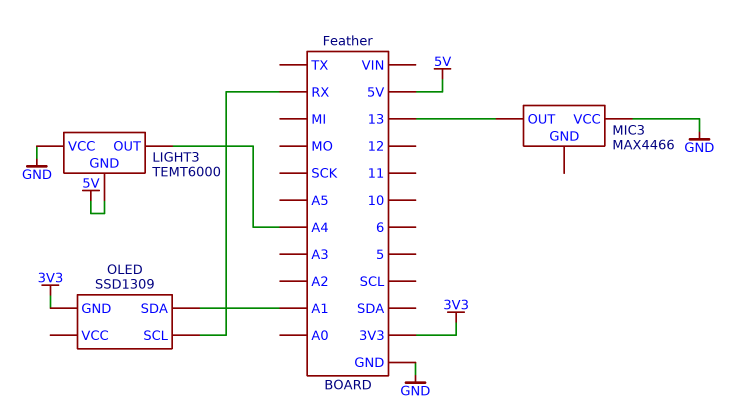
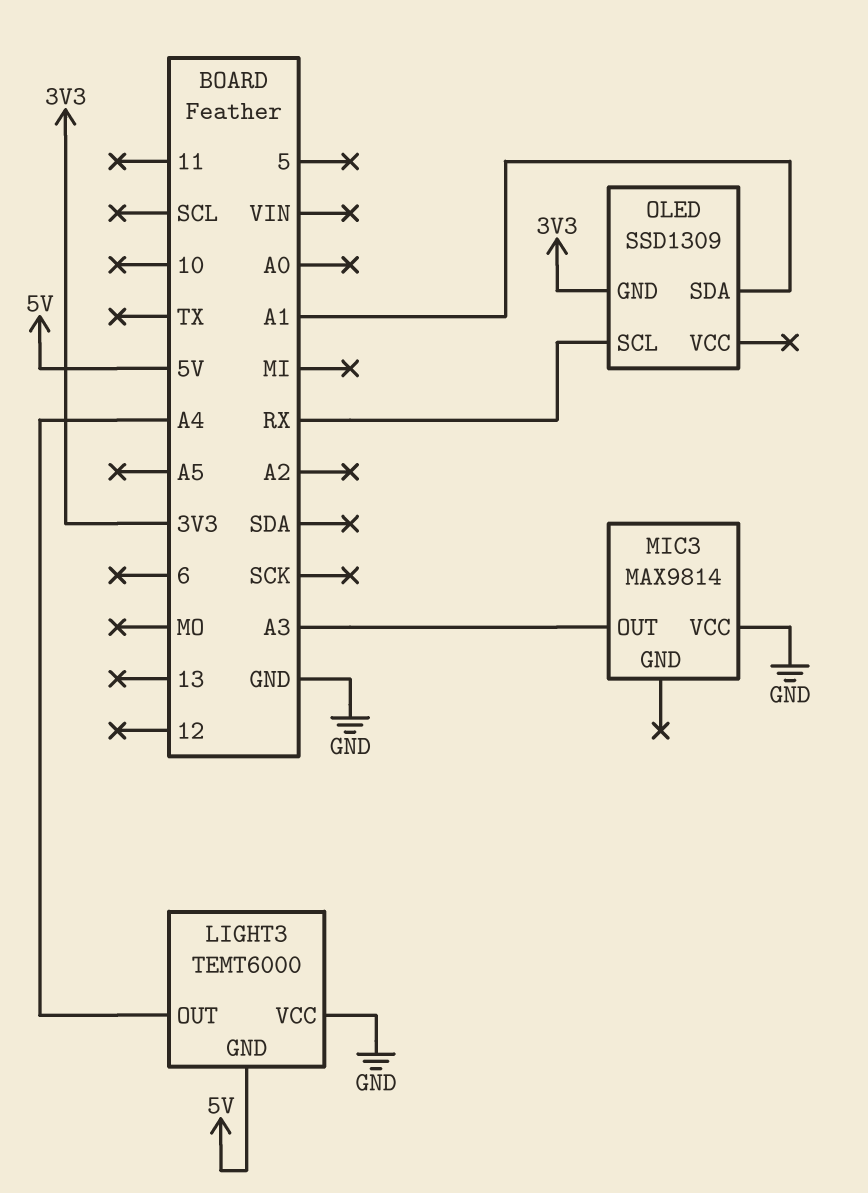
MIC3: MAX4466 -> MAX9814
MIC3 pin OUT: 13 -> A3

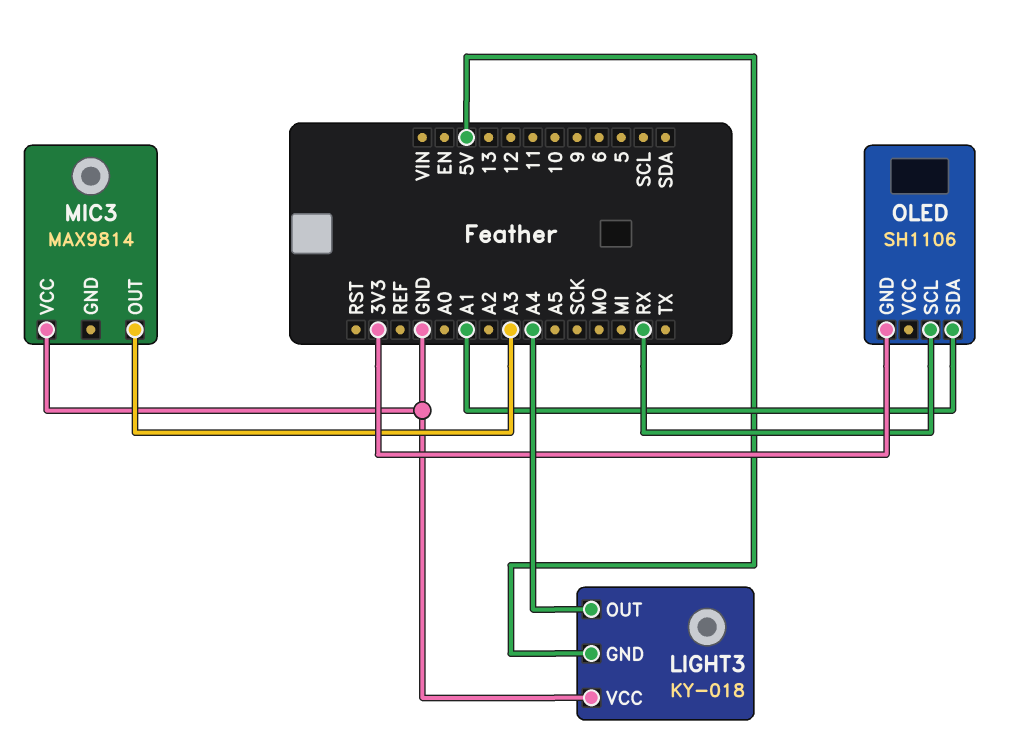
LIGHT3: TEMT6000 -> KY-018
OLED: SSD1309 -> SH1106

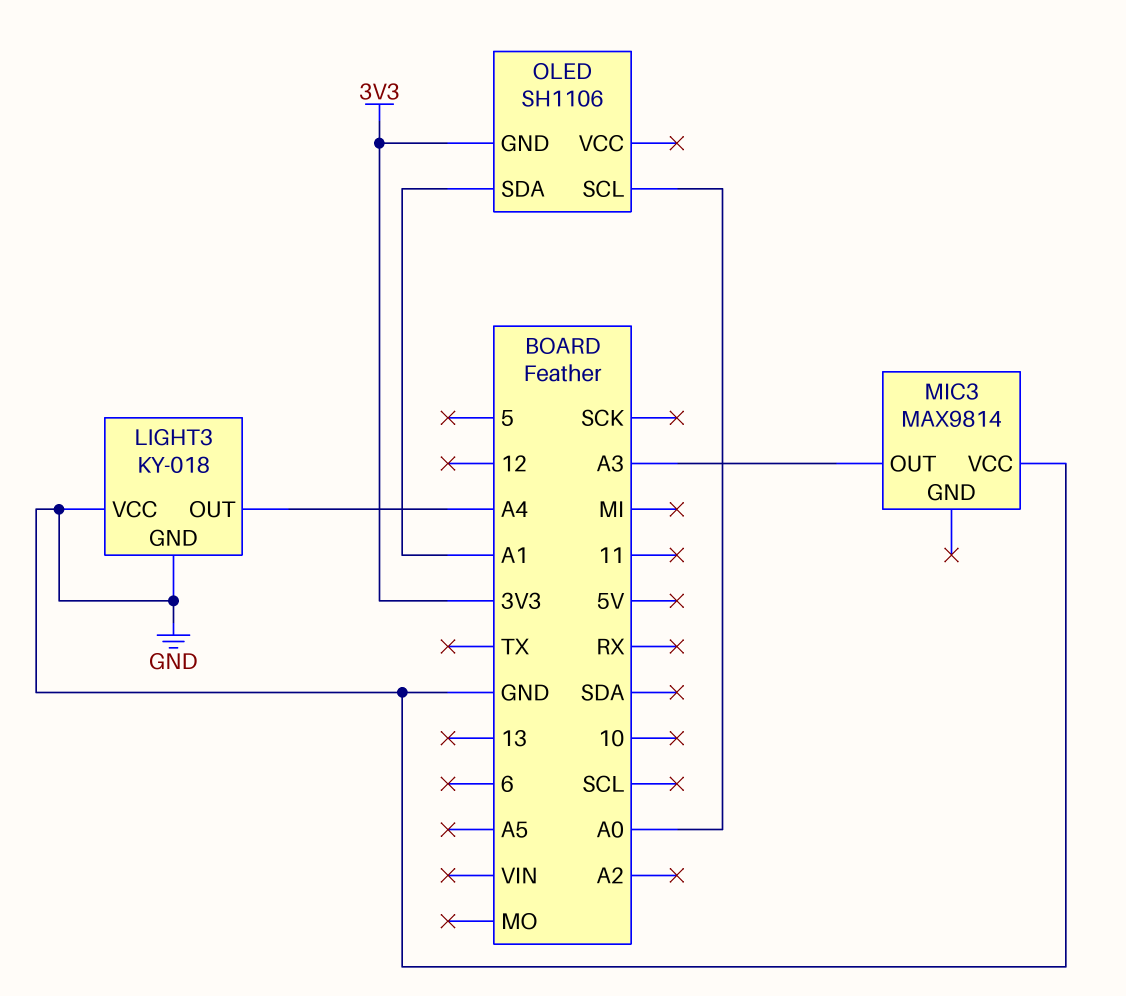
LIGHT3 pin GND: 5V -> GND
OLED pin SCL: RX -> A0

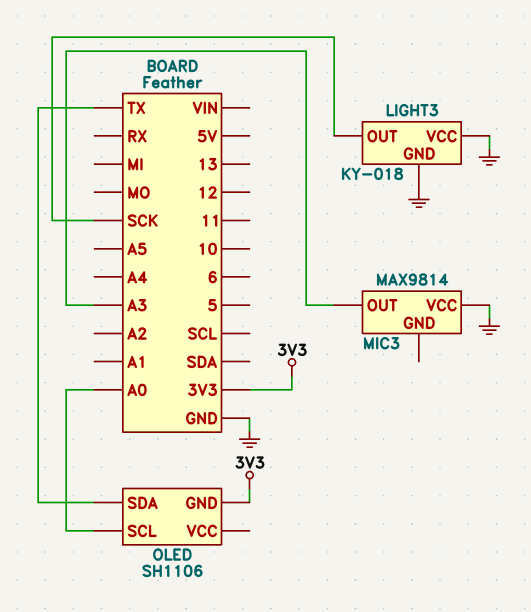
LIGHT3 pin OUT: A4 -> SCK
OLED pin SDA: A1 -> TX

